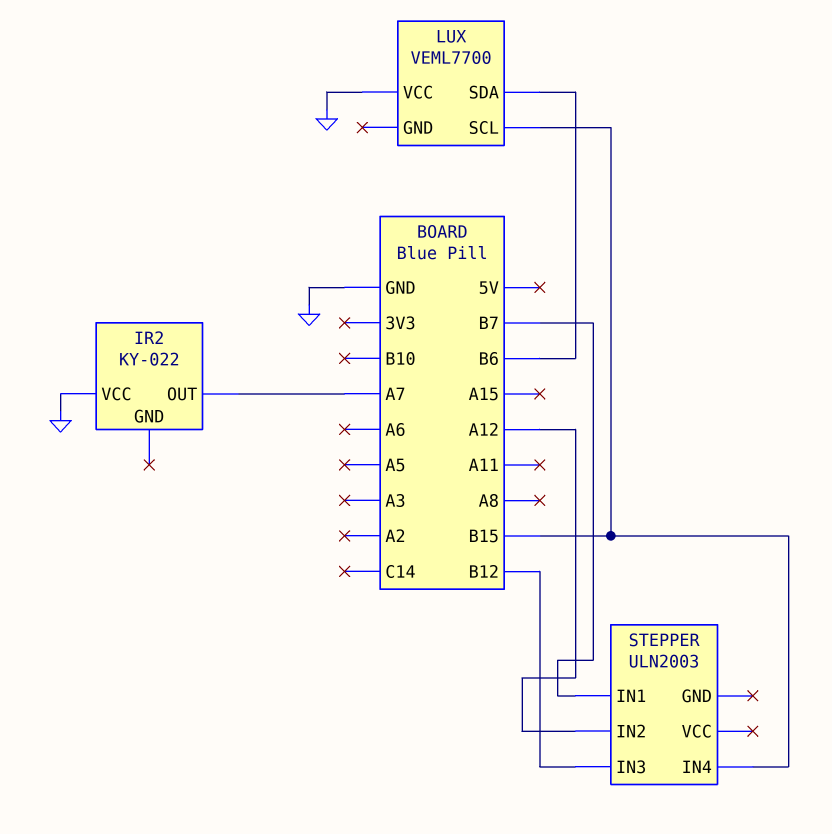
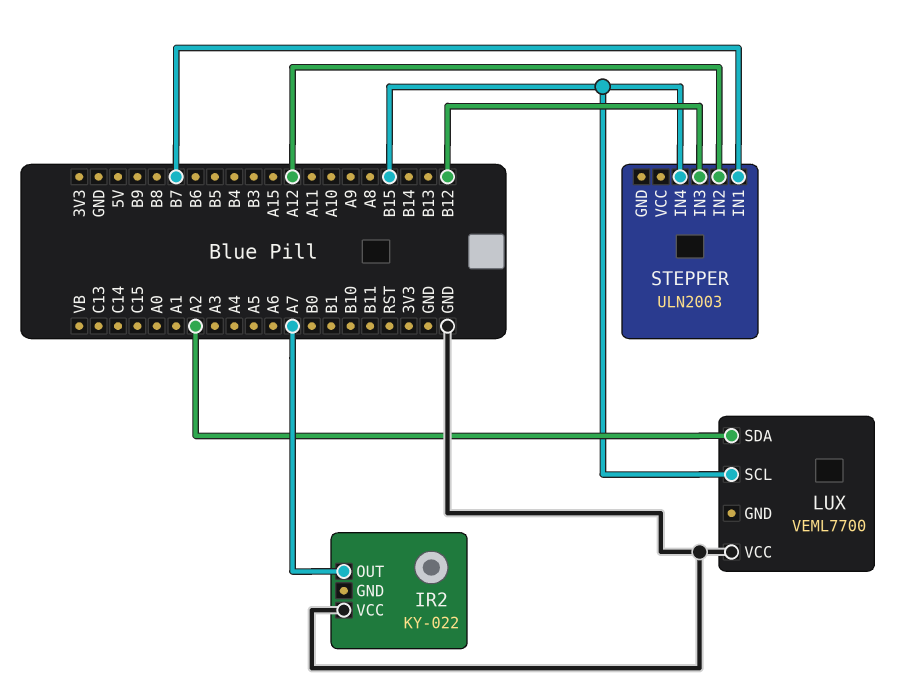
LUX pin SDA: B6 -> A2

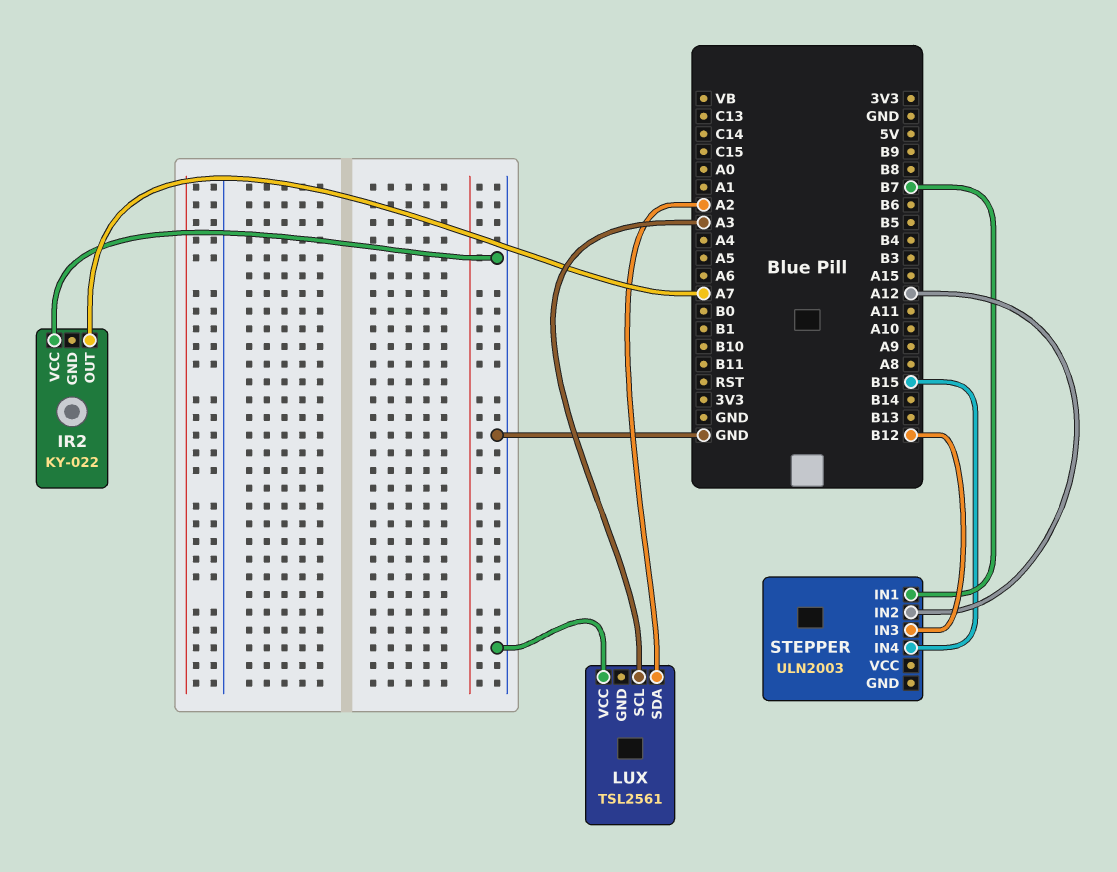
LUX: VEML7700 -> TSL2561
LUX pin SCL: B15 -> A3

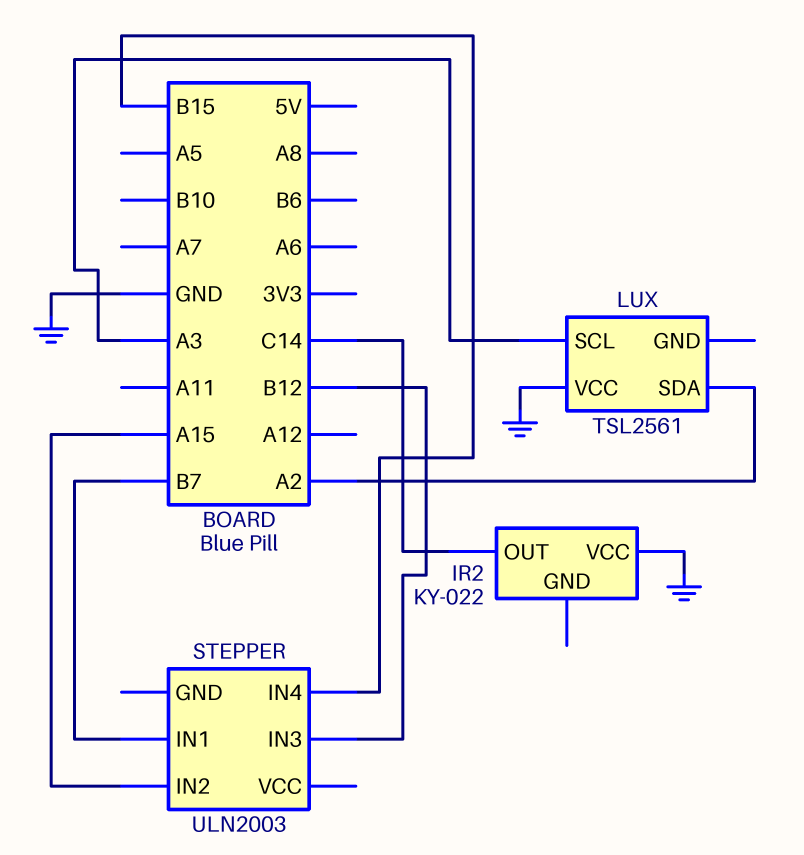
IR2 pin OUT: A7 -> C14
STEPPER pin IN2: A12 -> A15

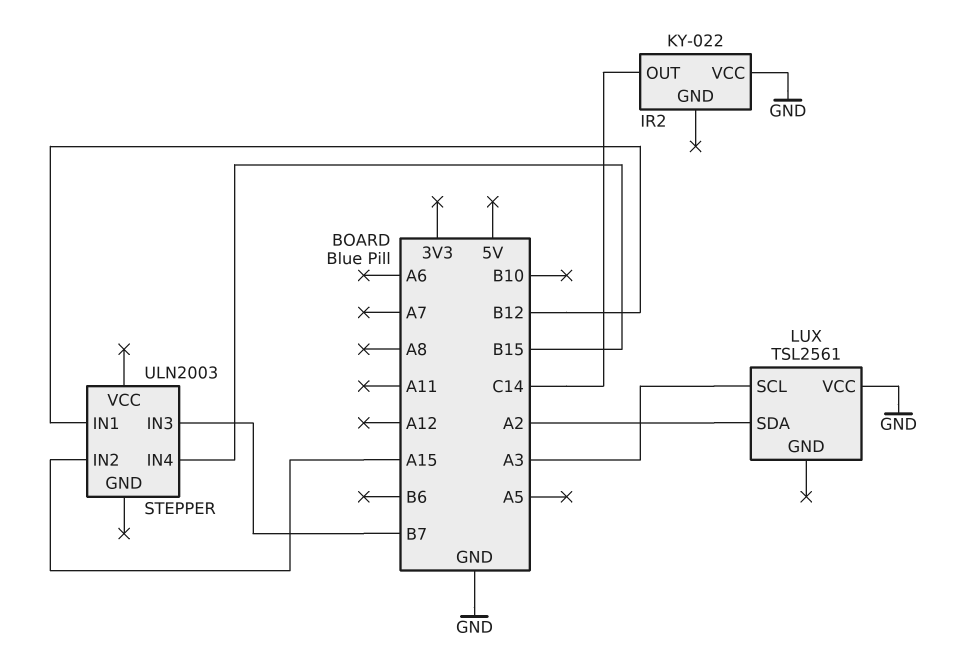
STEPPER pin IN1: B7 -> B12
STEPPER pin IN3: B12 -> B7

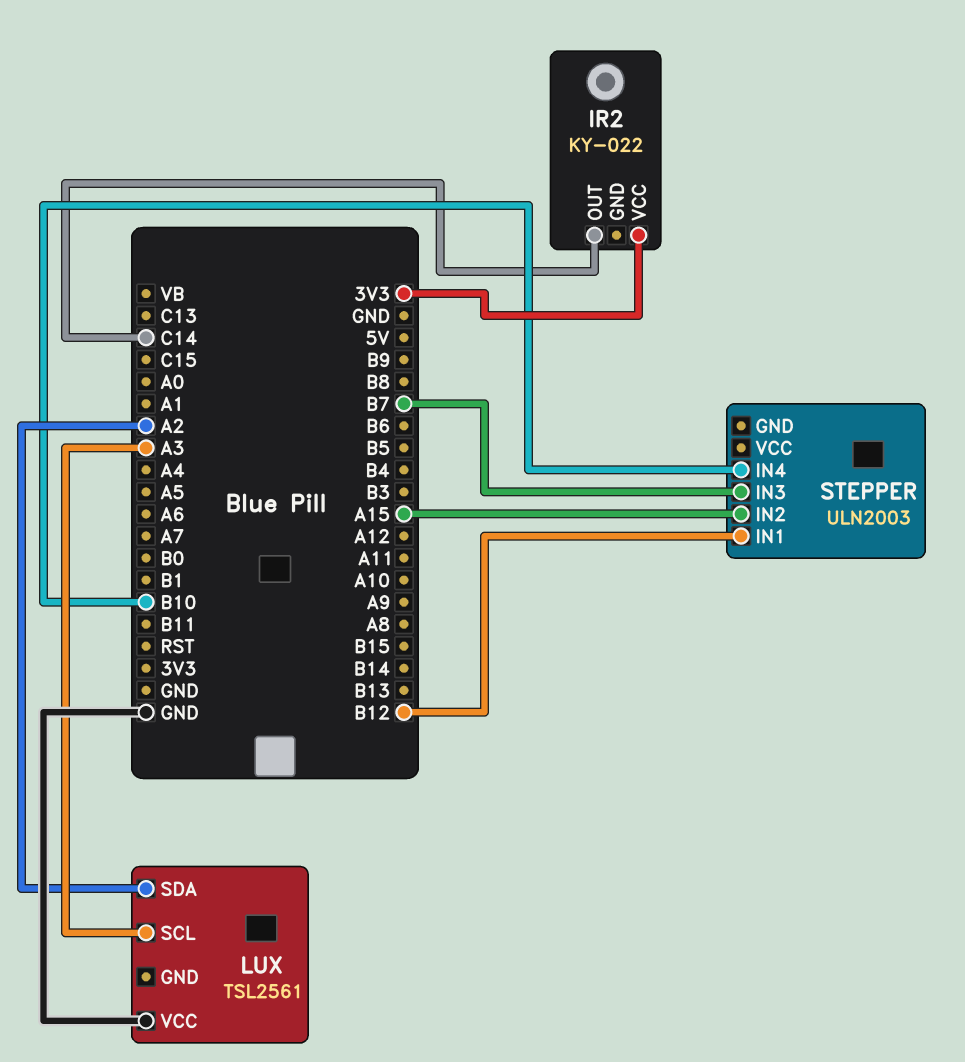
IR2 pin VCC: GND -> 3V3
STEPPER pin IN4: B15 -> B10

